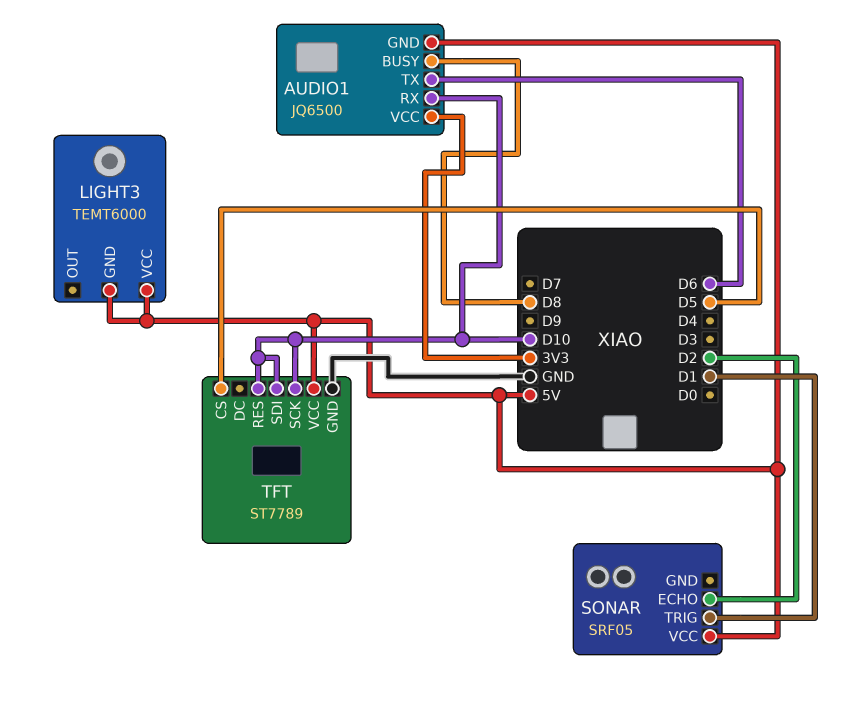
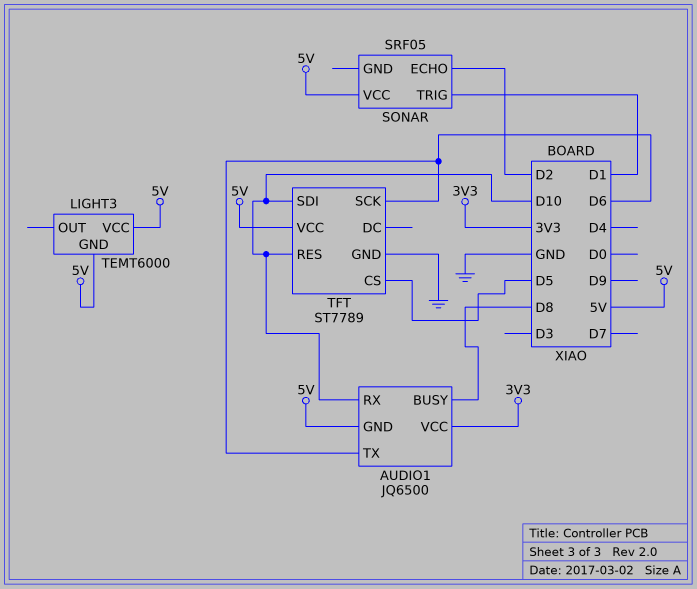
TFT pin SCK: D10 -> D6

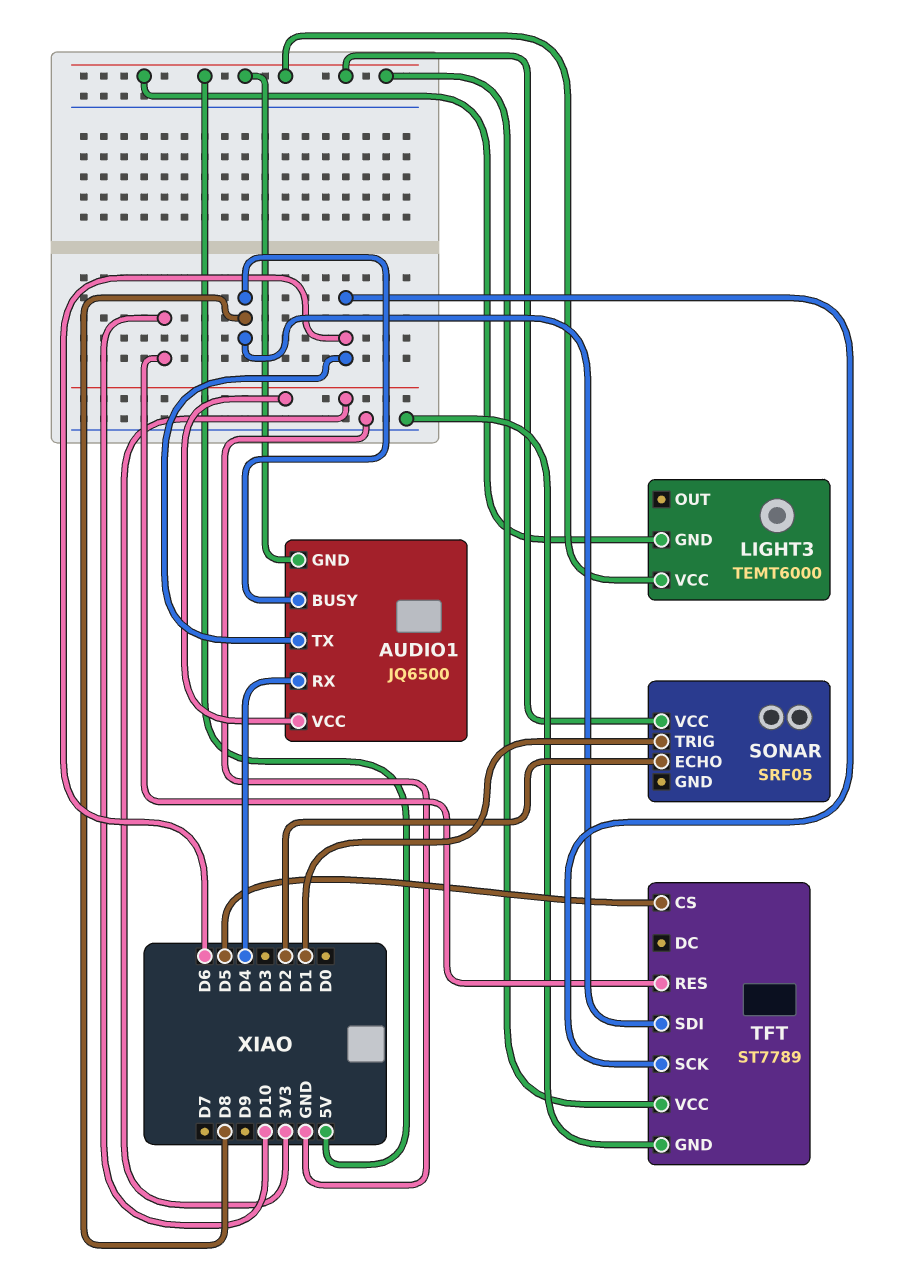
AUDIO1 pin RX: D10 -> D4
TFT pin SDI: D10 -> D8

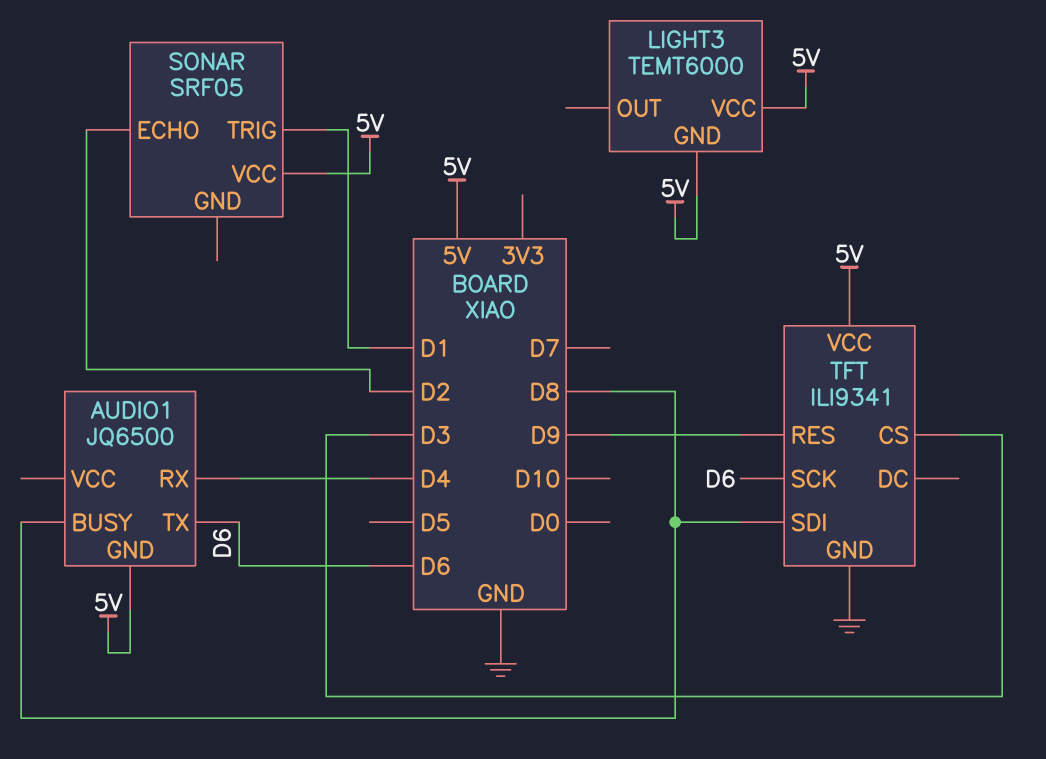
AUDIO1 pin VCC: 3V3 -> none
TFT: ST7789 -> ILI9341
TFT pin CS: D5 -> D3
TFT pin RES: D10 -> D9

